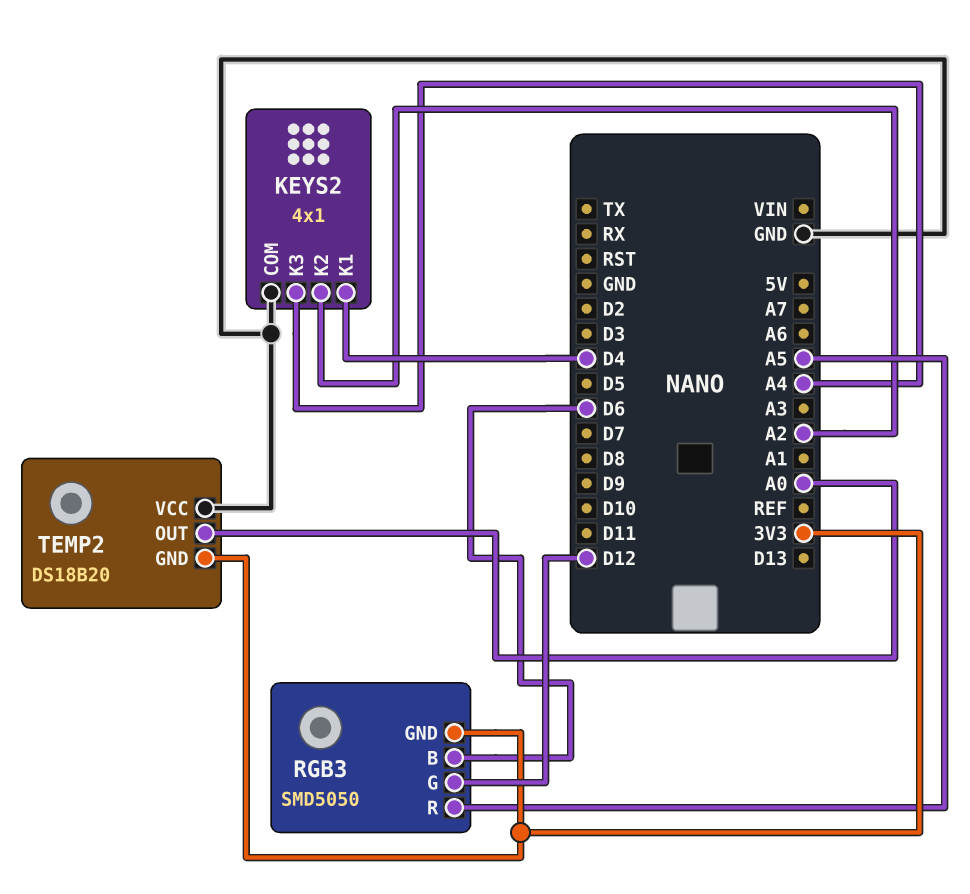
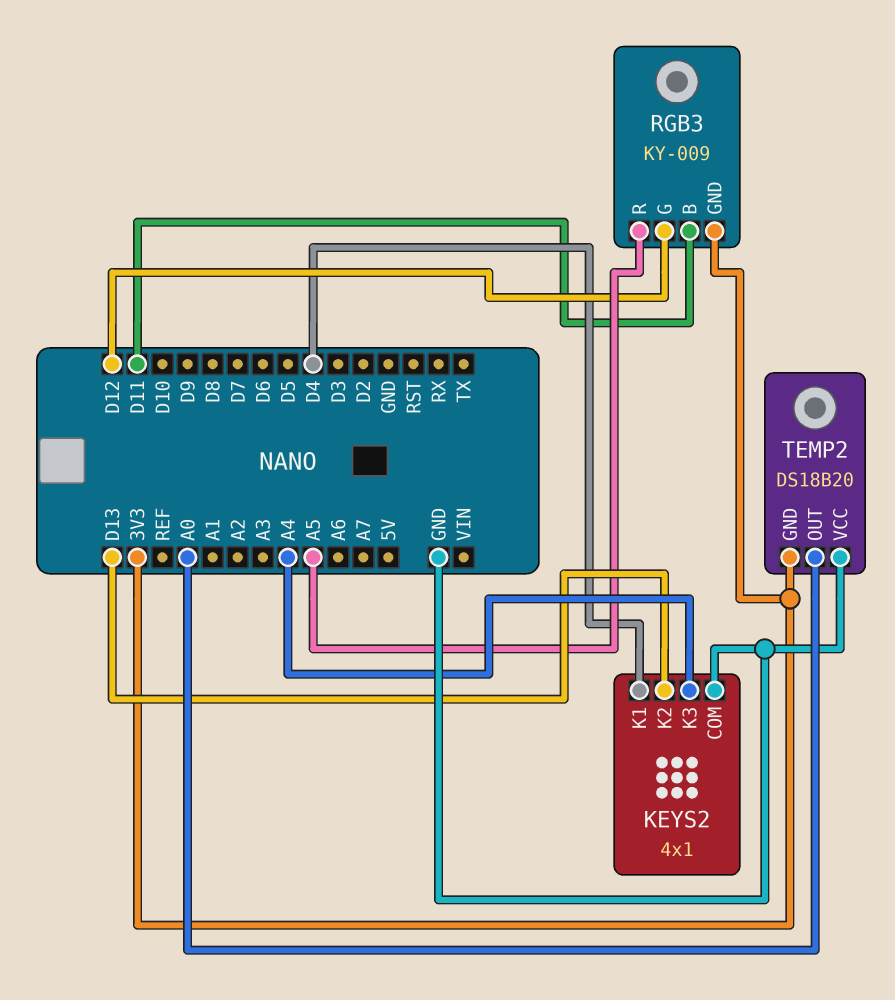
KEYS2 pin K2: A2 -> D13
RGB3: SMD5050 -> KY-009
RGB3 pin B: D6 -> D11

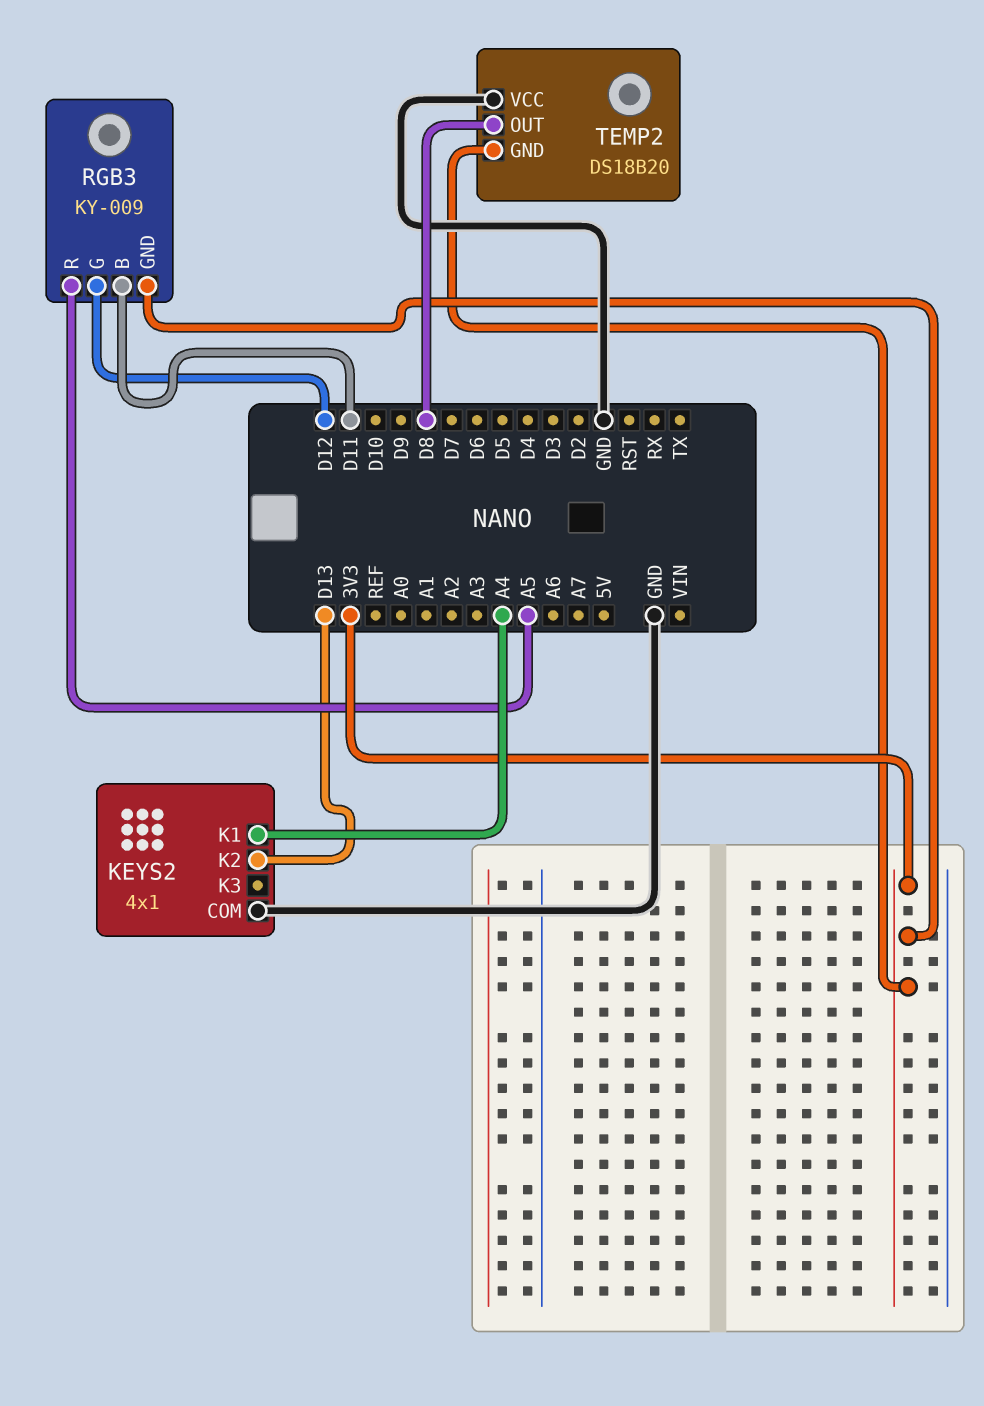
KEYS2 pin K1: D4 -> A4
KEYS2 pin K3: A4 -> none
TEMP2 pin OUT: A0 -> D8

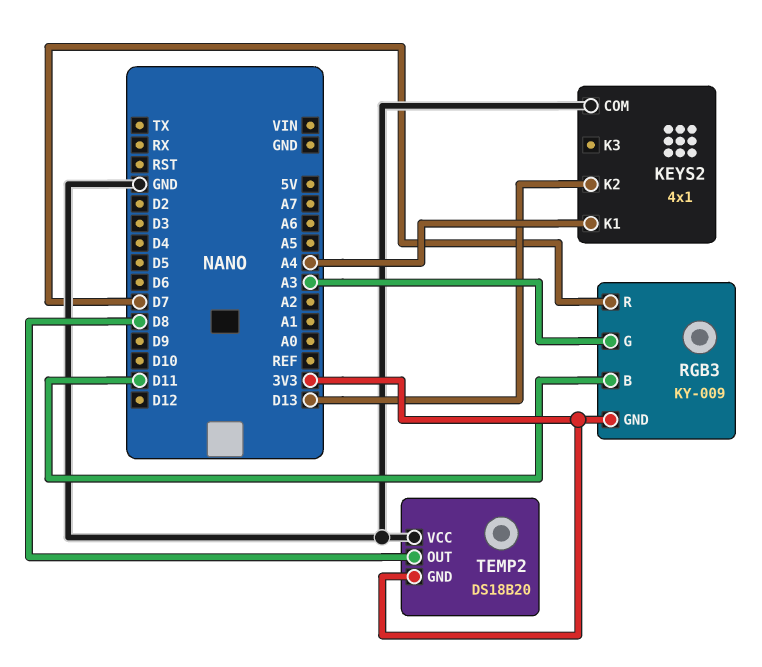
RGB3 pin G: D12 -> A3
RGB3 pin R: A5 -> D7

